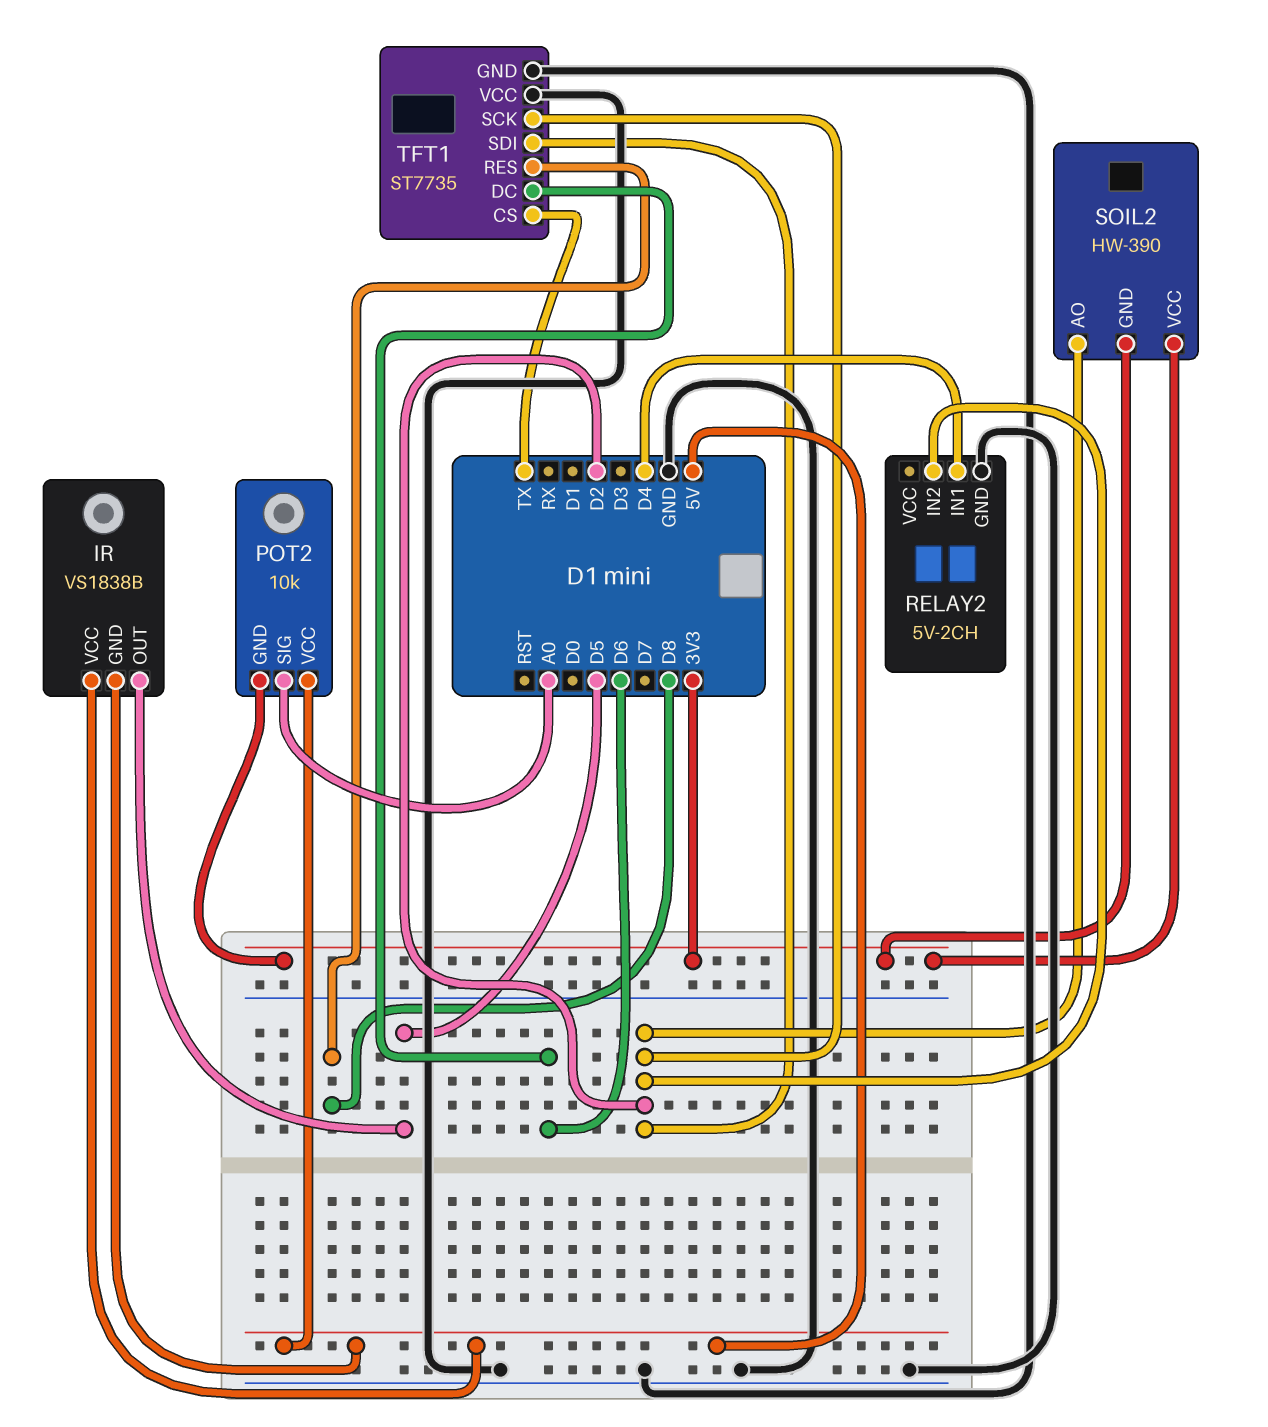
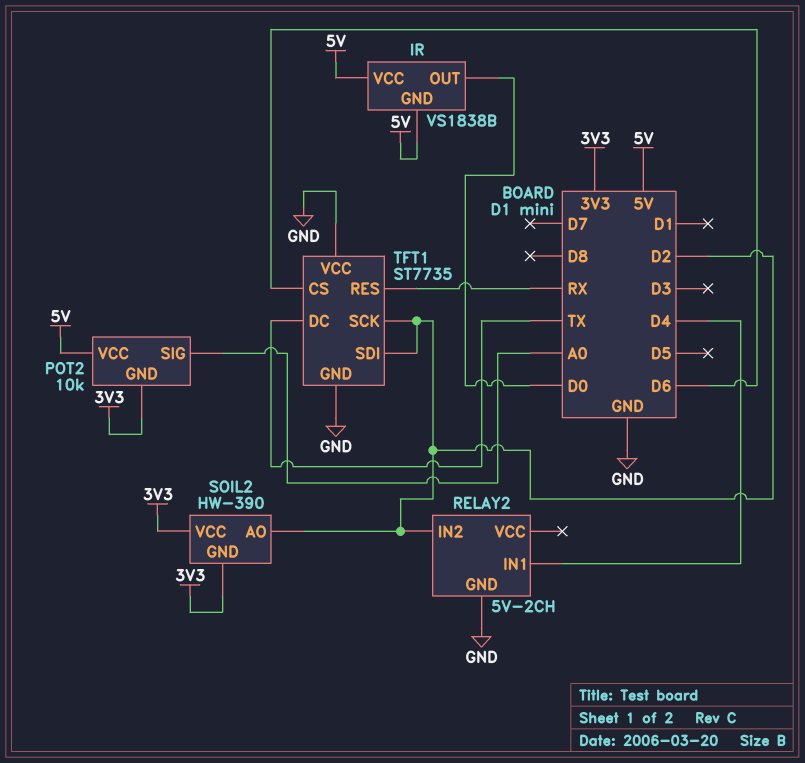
IR pin OUT: D5 -> D0
TFT1 pin CS: TX -> D6
TFT1 pin DC: D6 -> TX
TFT1 pin RES: D8 -> RX

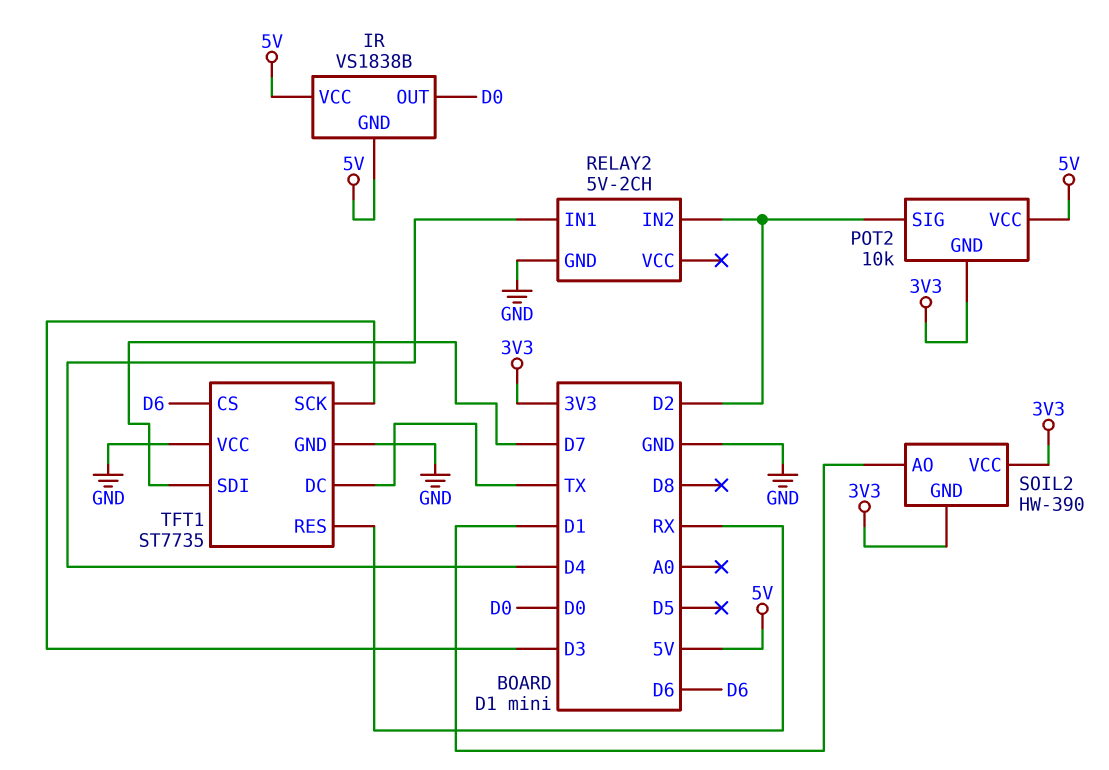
POT2 pin SIG: A0 -> D2
SOIL2 pin AO: D2 -> D1
TFT1 pin SCK: D2 -> D3
TFT1 pin SDI: D2 -> D7

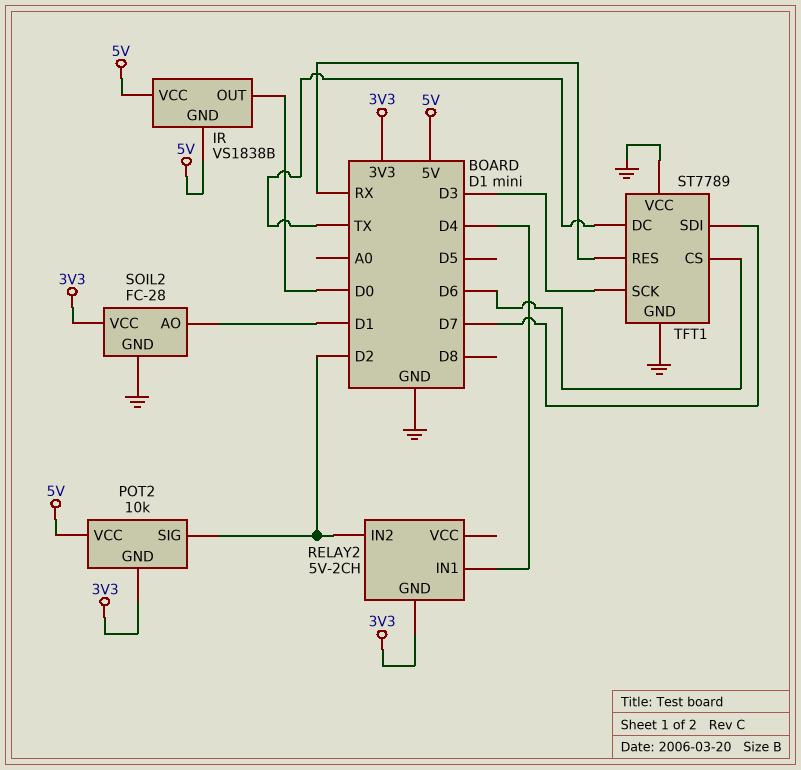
RELAY2 pin GND: GND -> 3V3
SOIL2: HW-390 -> FC-28
SOIL2 pin GND: 3V3 -> GND
TFT1: ST7735 -> ST7789

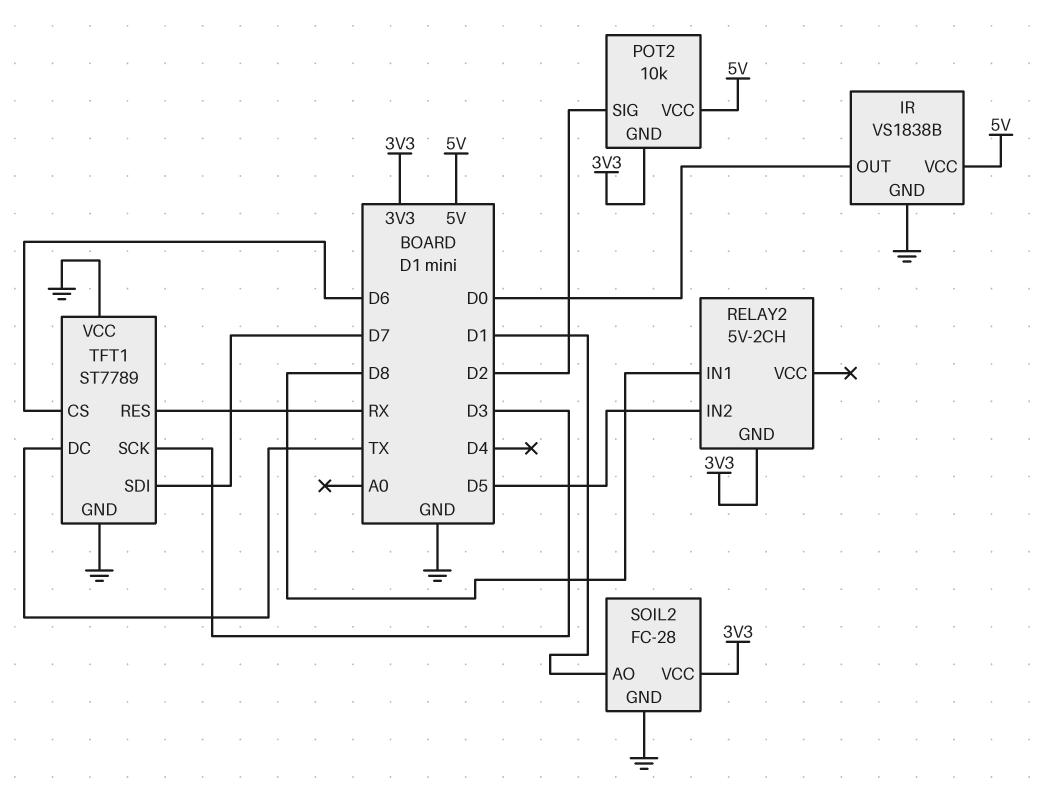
IR pin GND: 5V -> GND
RELAY2 pin IN1: D4 -> D8
RELAY2 pin IN2: D2 -> D5

